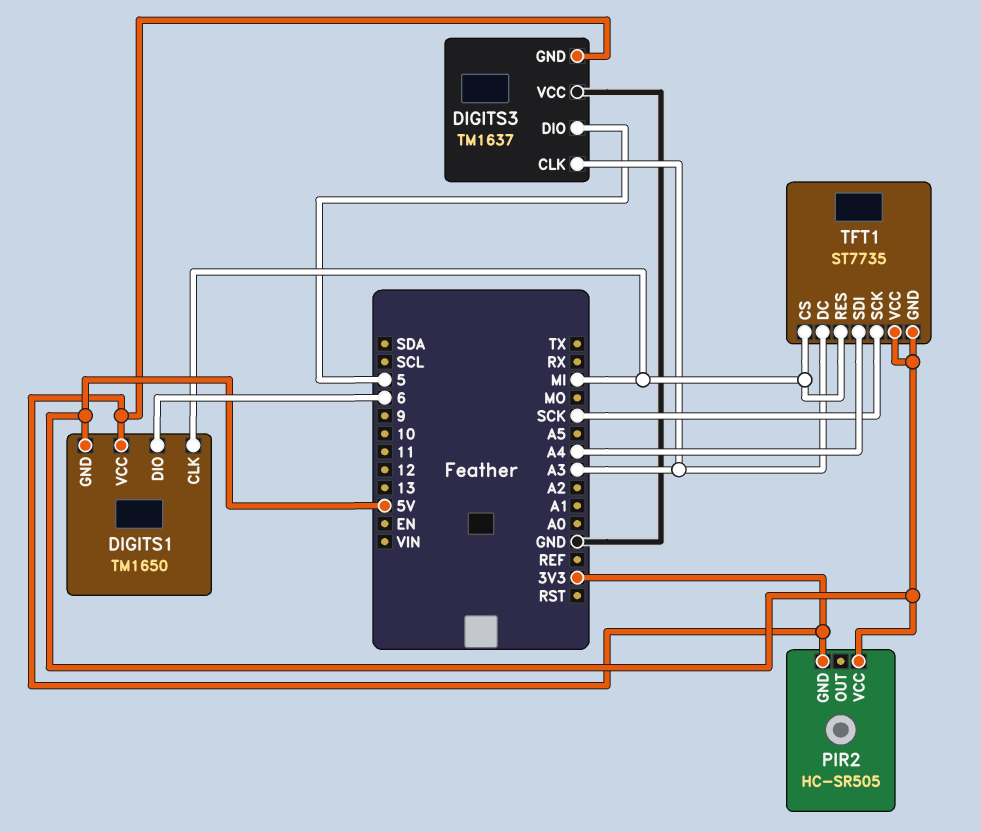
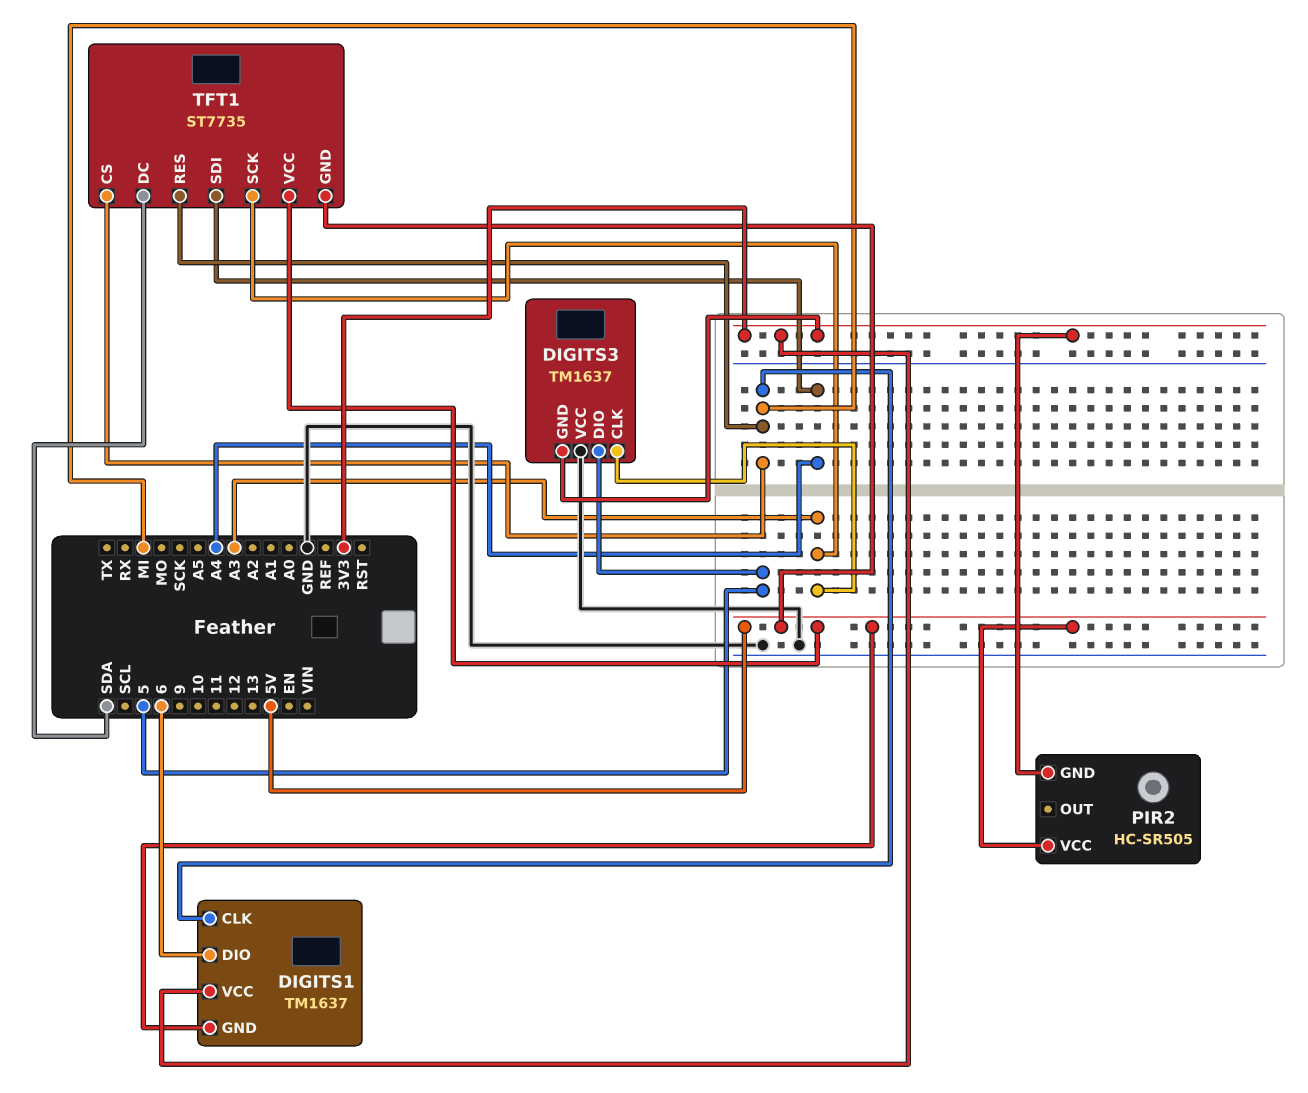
DIGITS1: TM1650 -> TM1637
TFT1 pin DC: A3 -> SDA
TFT1 pin SCK: SCK -> A3

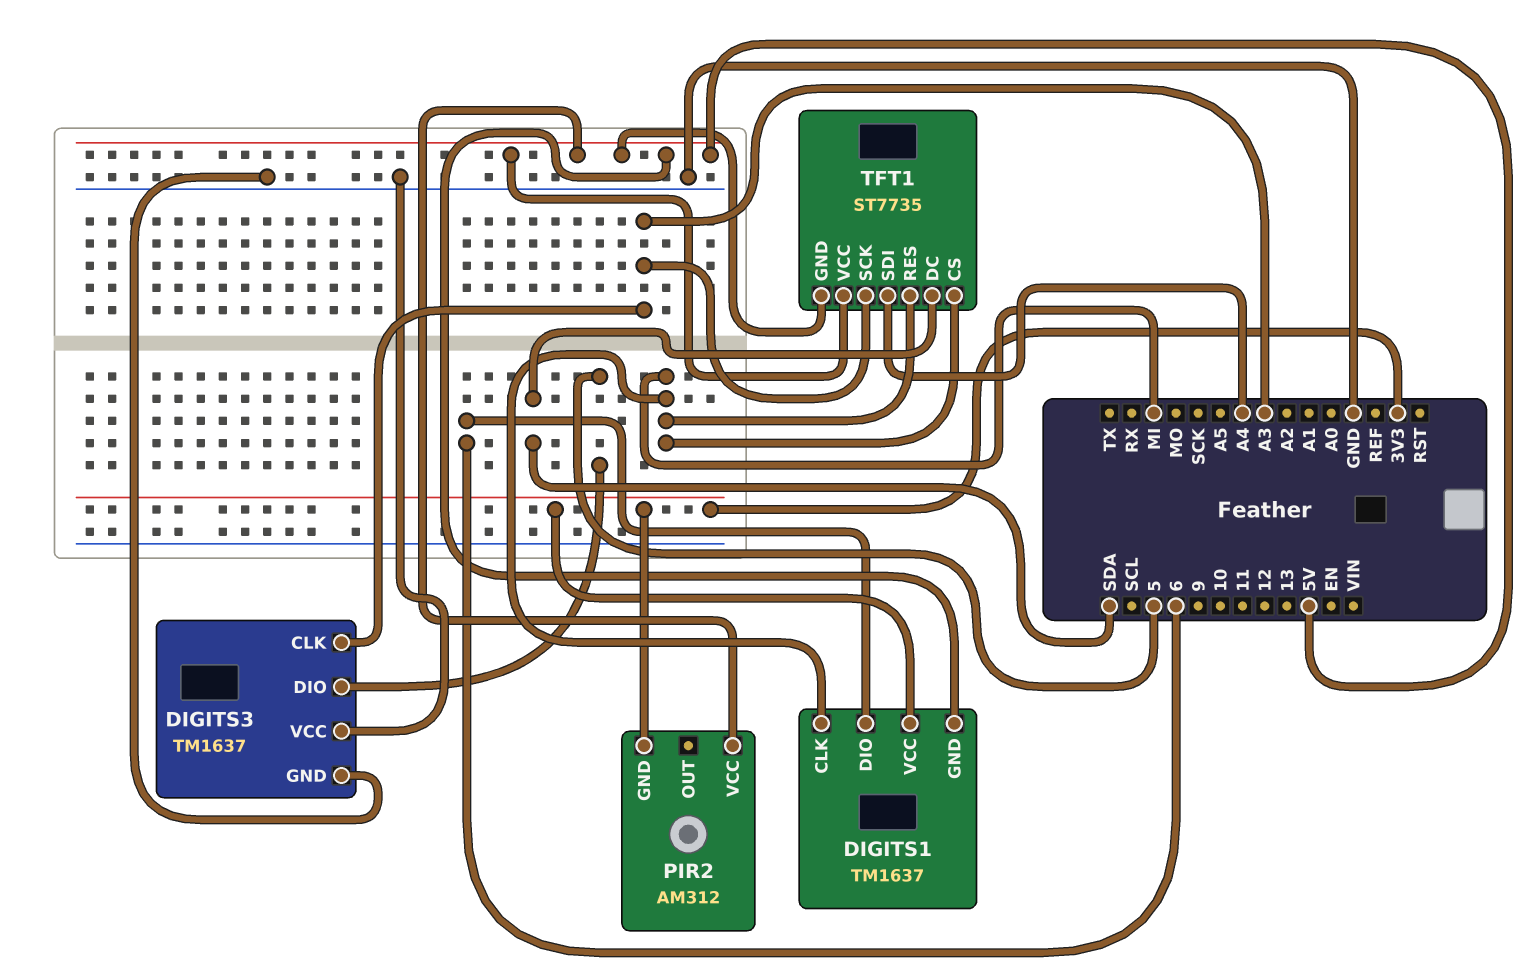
DIGITS3 pin GND: 3V3 -> GND
PIR2: HC-SR505 -> AM312

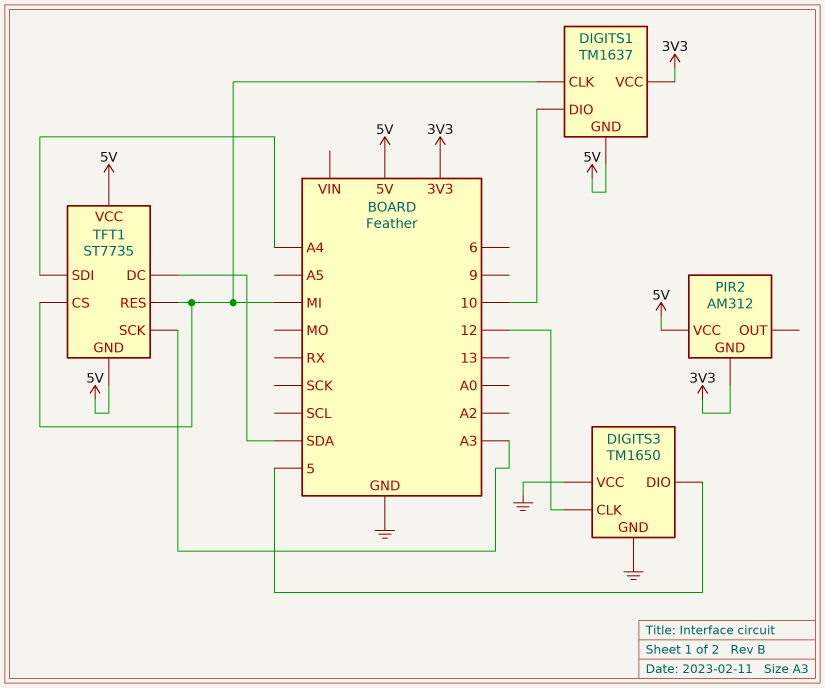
DIGITS1 pin DIO: 6 -> 10
DIGITS3: TM1637 -> TM1650
DIGITS3 pin CLK: A3 -> 12

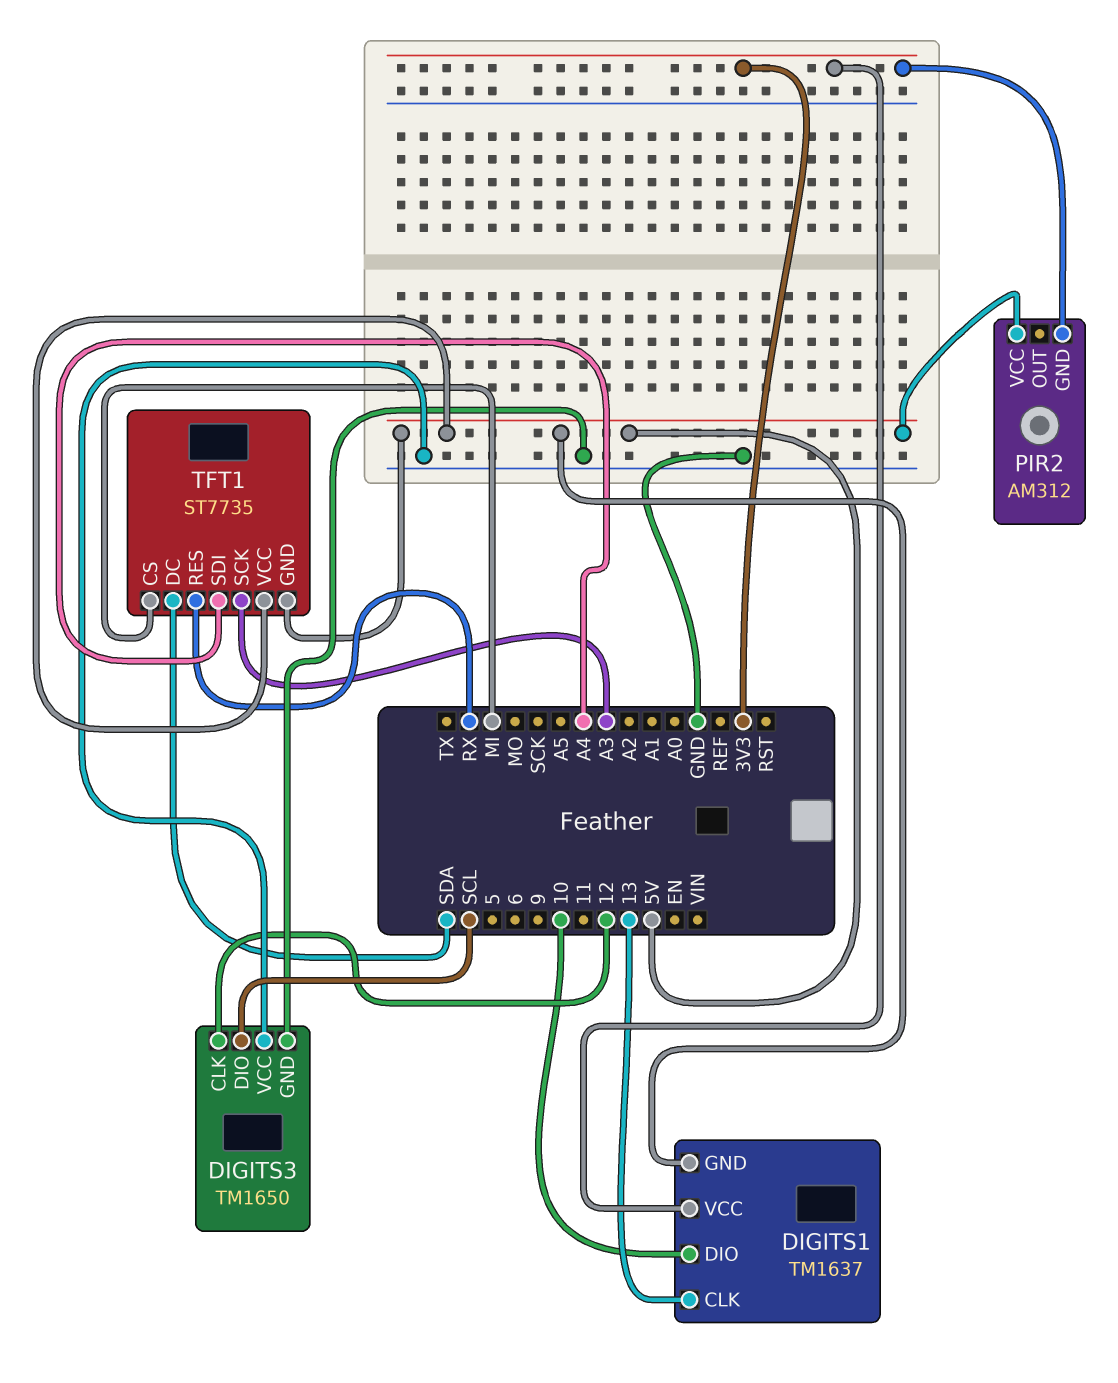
DIGITS1 pin CLK: MI -> 13
DIGITS3 pin DIO: 5 -> SCL
TFT1 pin RES: MI -> RX

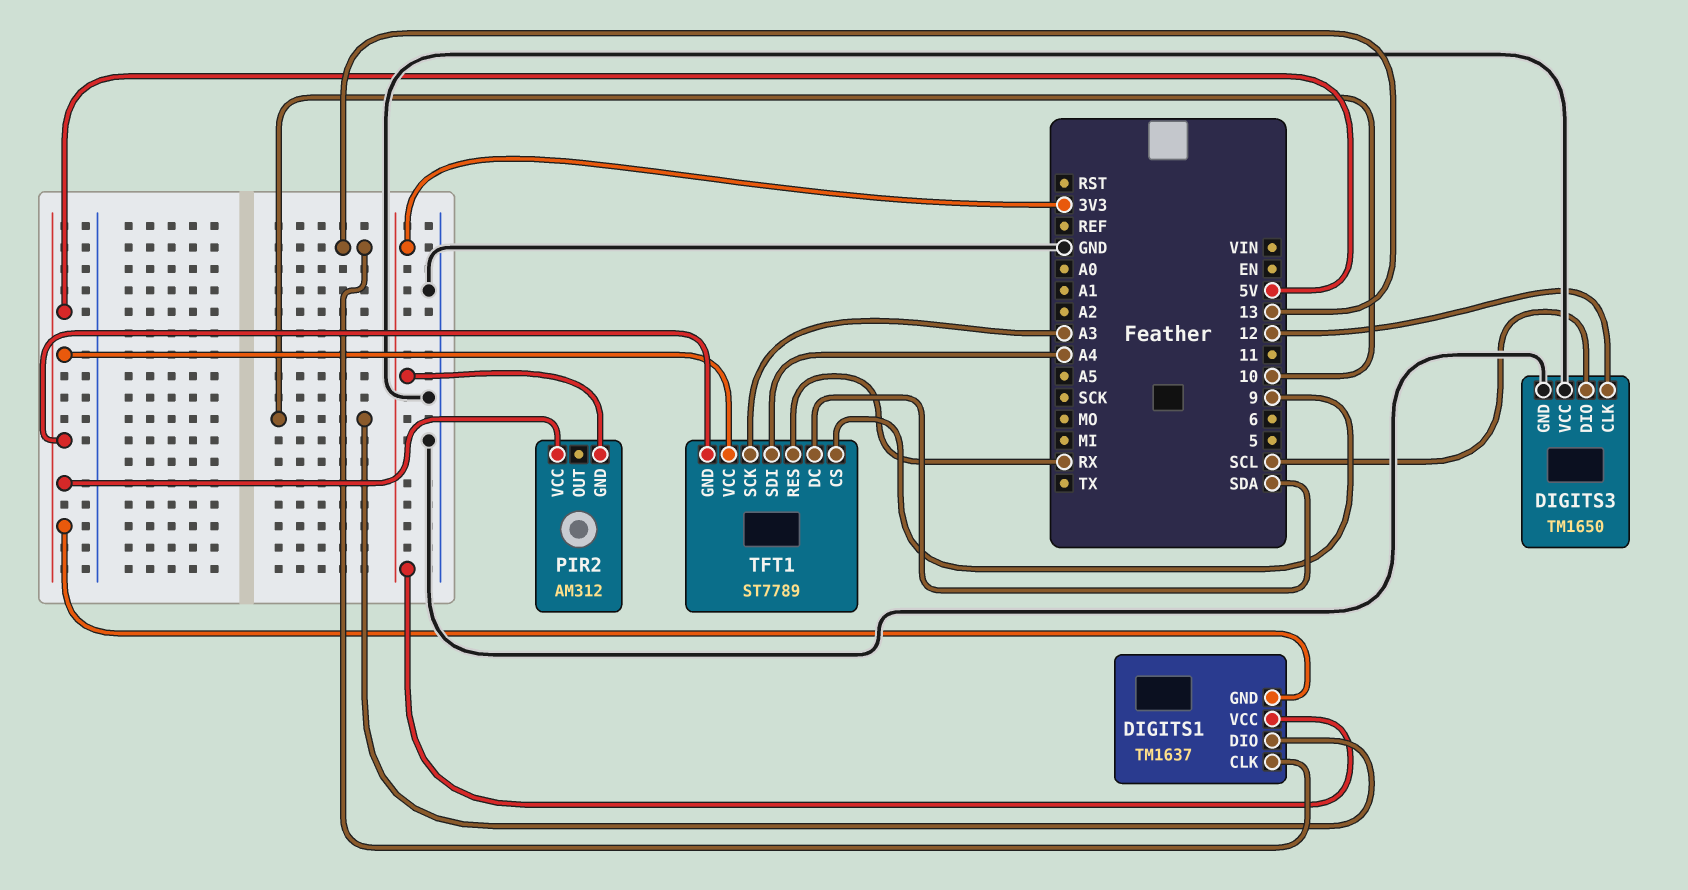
TFT1: ST7735 -> ST7789
TFT1 pin CS: MI -> 9

